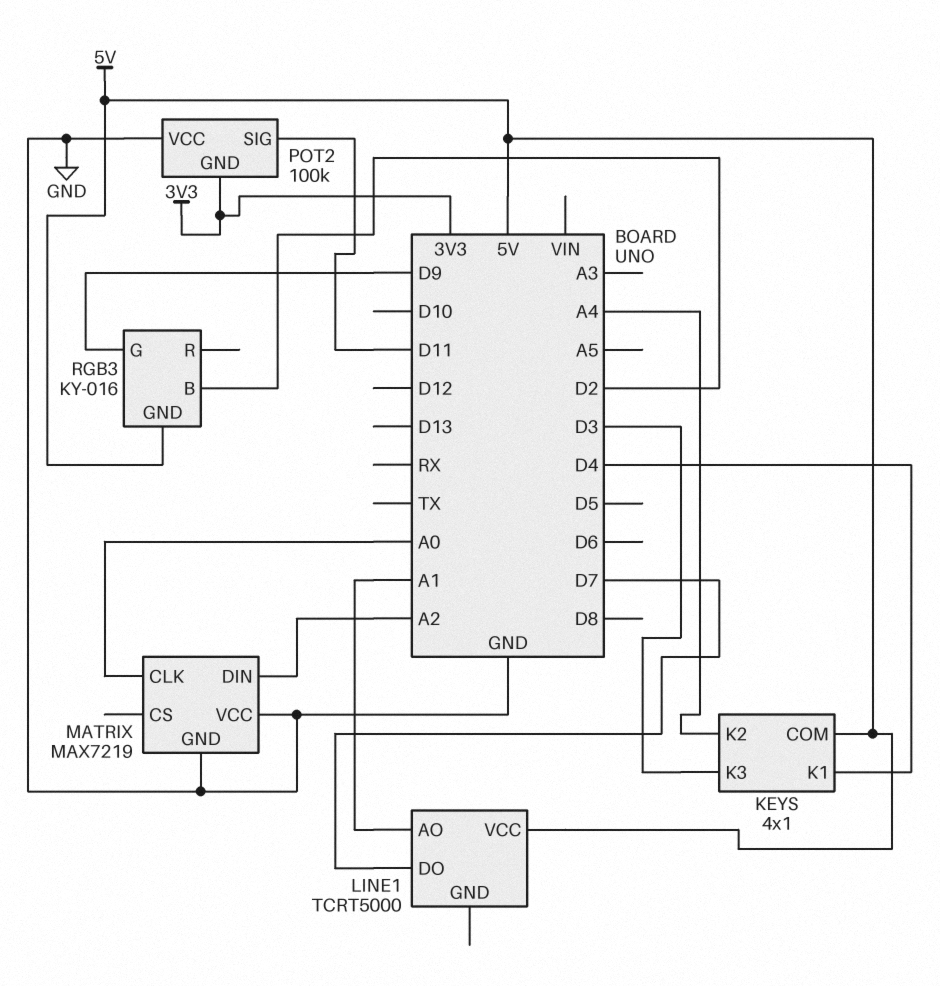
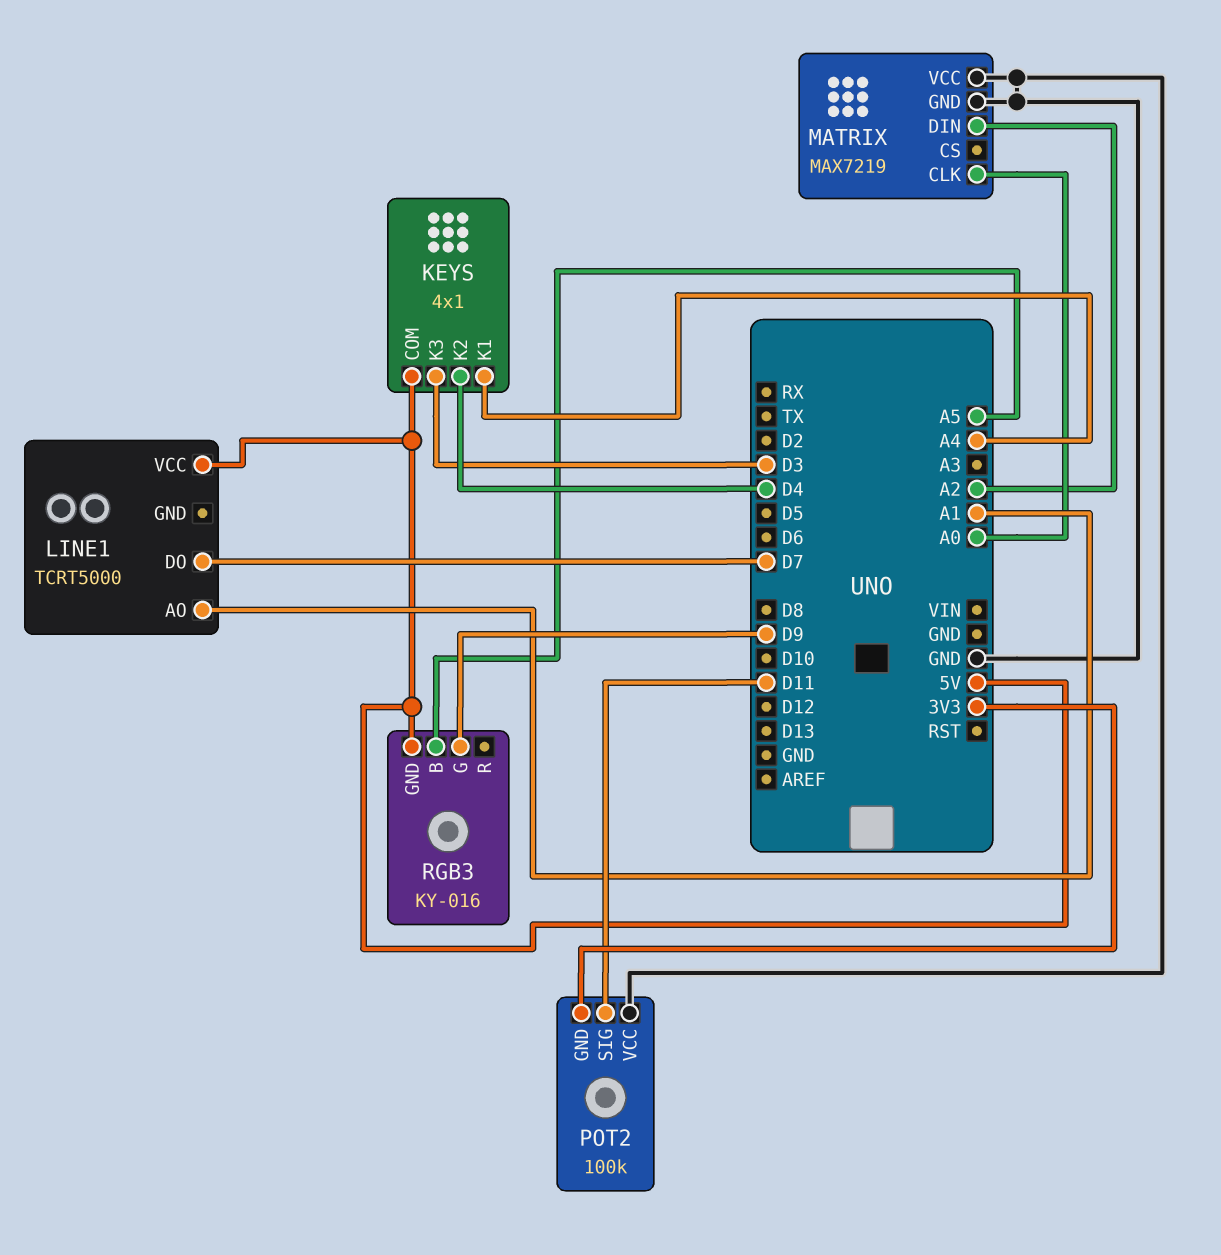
KEYS pin K1: D4 -> A4
KEYS pin K2: A4 -> D4
RGB3 pin B: D2 -> A5

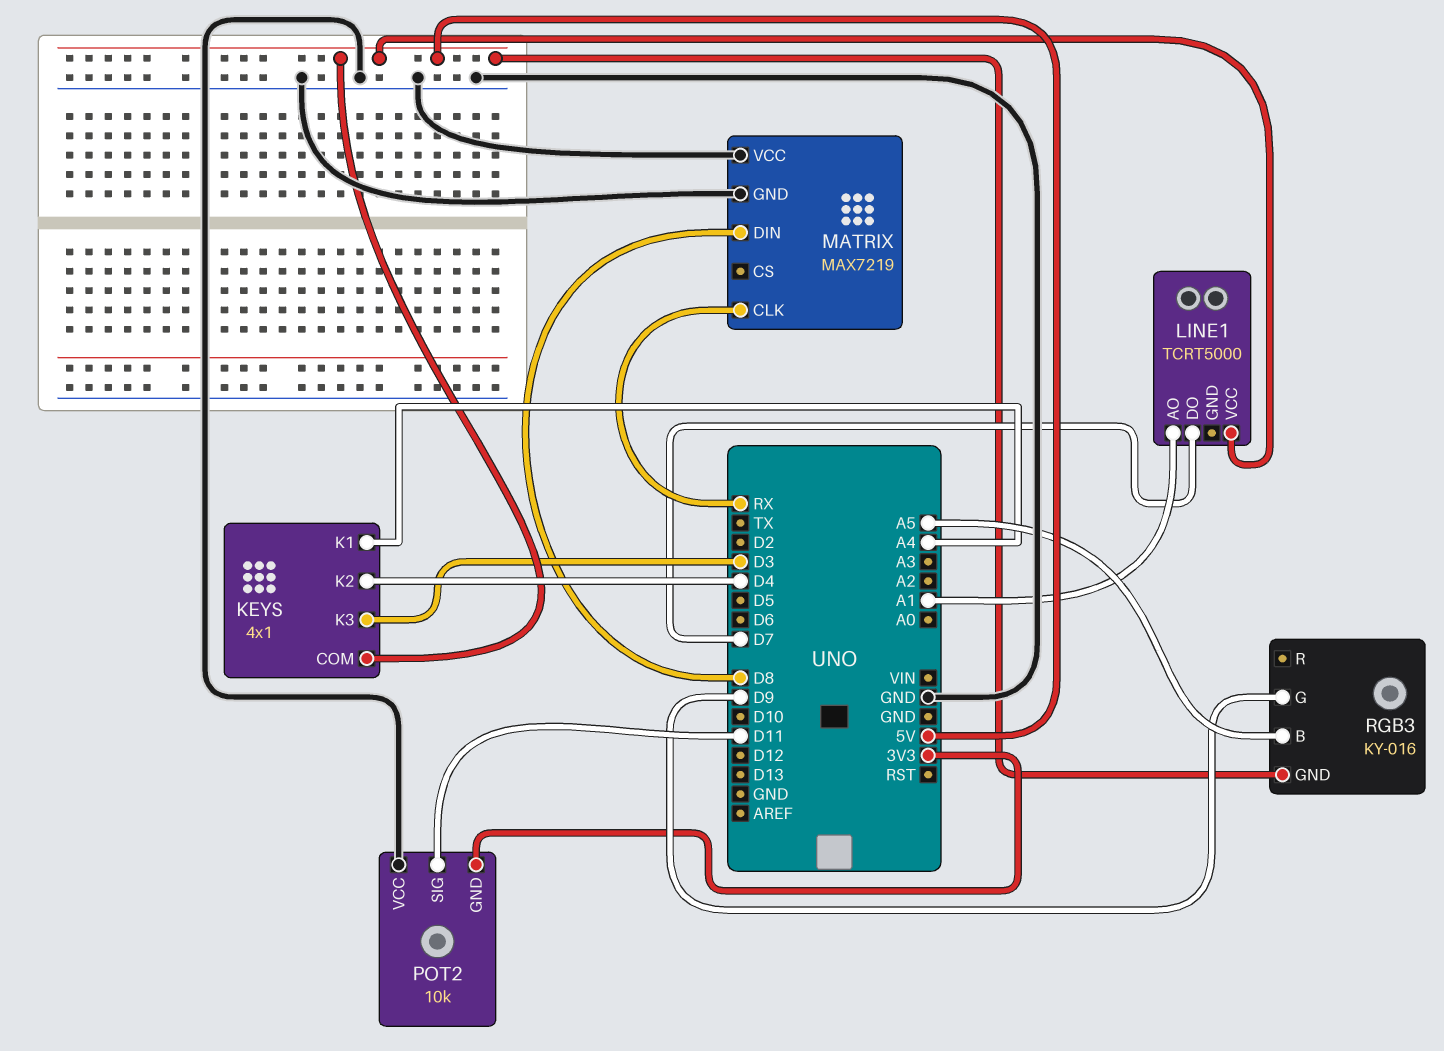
MATRIX pin CLK: A0 -> RX
MATRIX pin DIN: A2 -> D8
POT2: 100k -> 10k

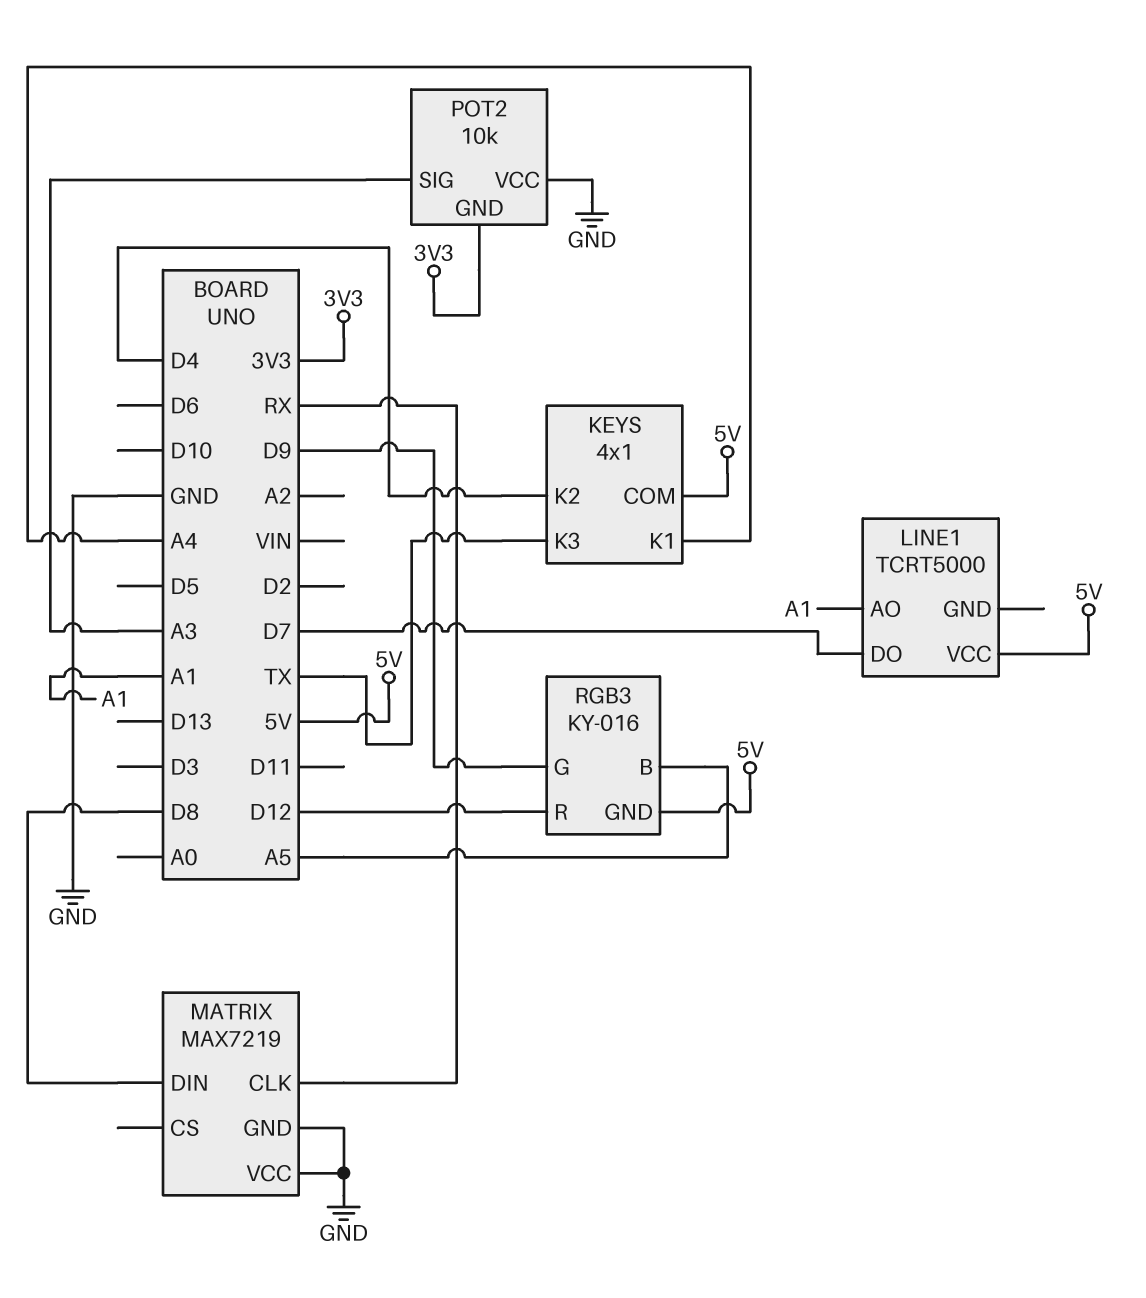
KEYS pin K3: D3 -> TX
POT2 pin SIG: D11 -> A3
RGB3 pin R: none -> D12

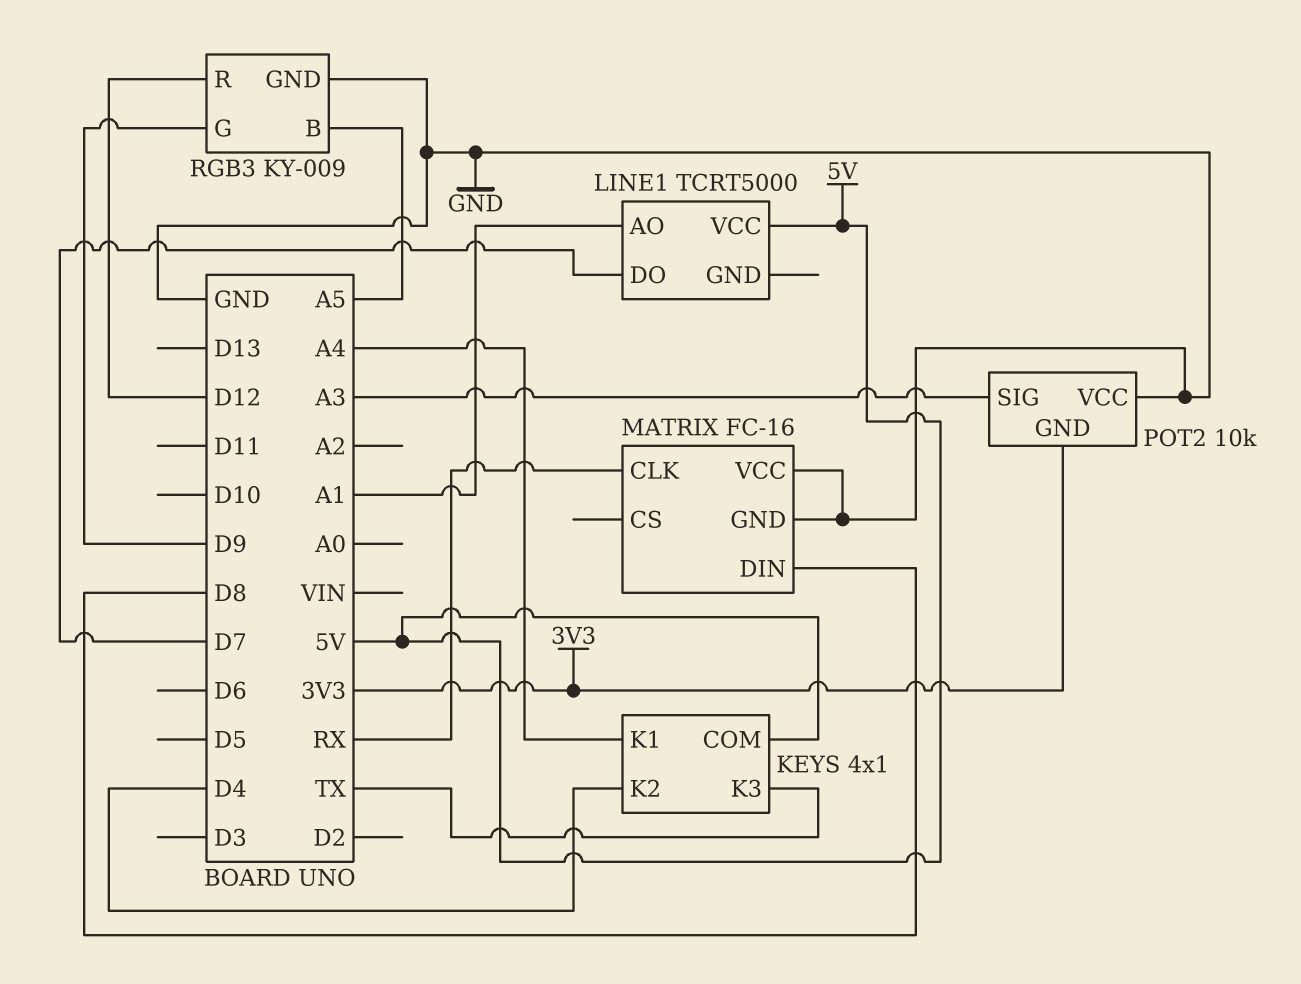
MATRIX: MAX7219 -> FC-16
RGB3: KY-016 -> KY-009
RGB3 pin GND: 5V -> GND

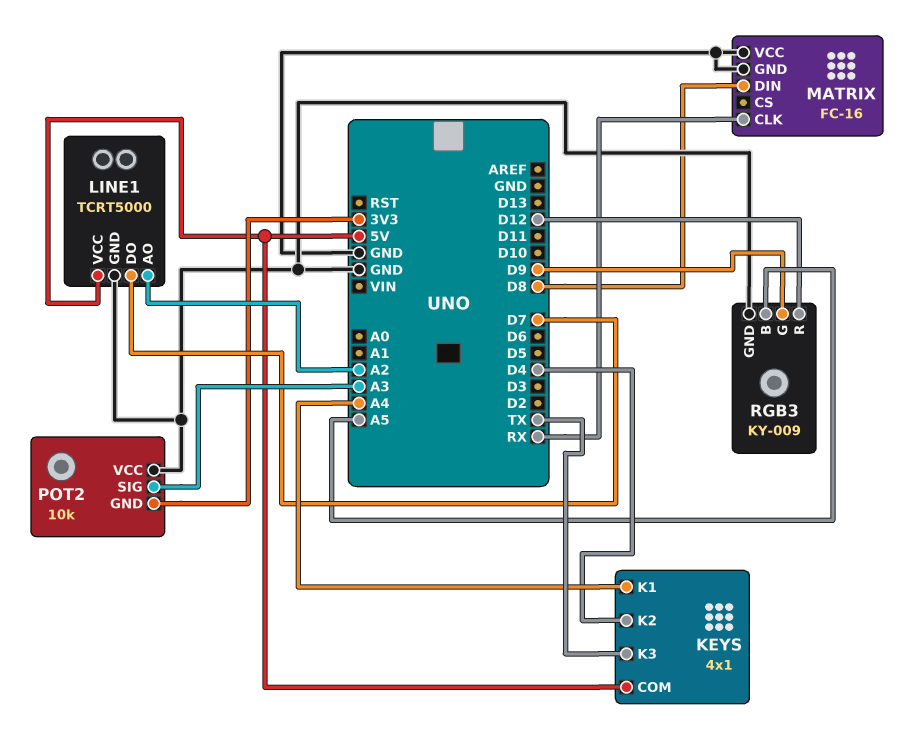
LINE1 pin AO: A1 -> A2
LINE1 pin GND: none -> GND

